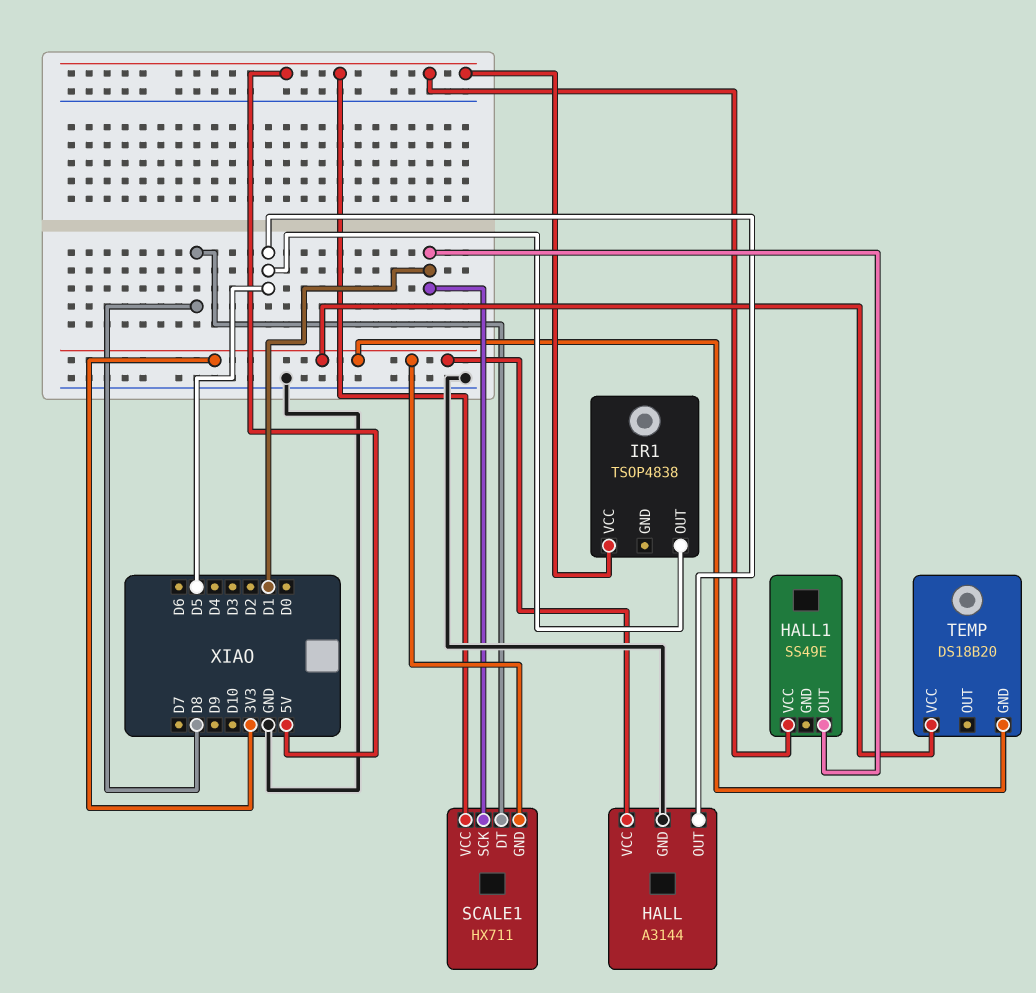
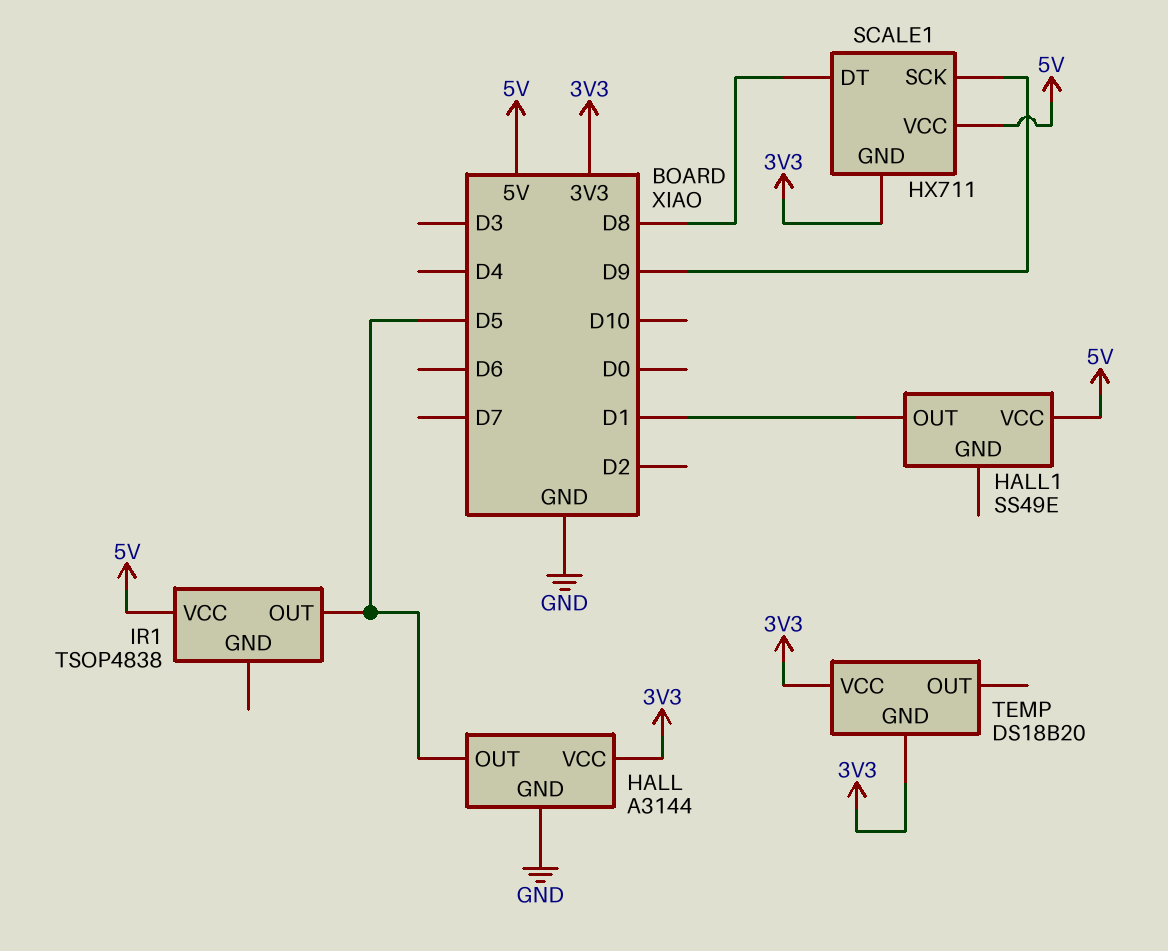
SCALE1 pin SCK: D1 -> D9

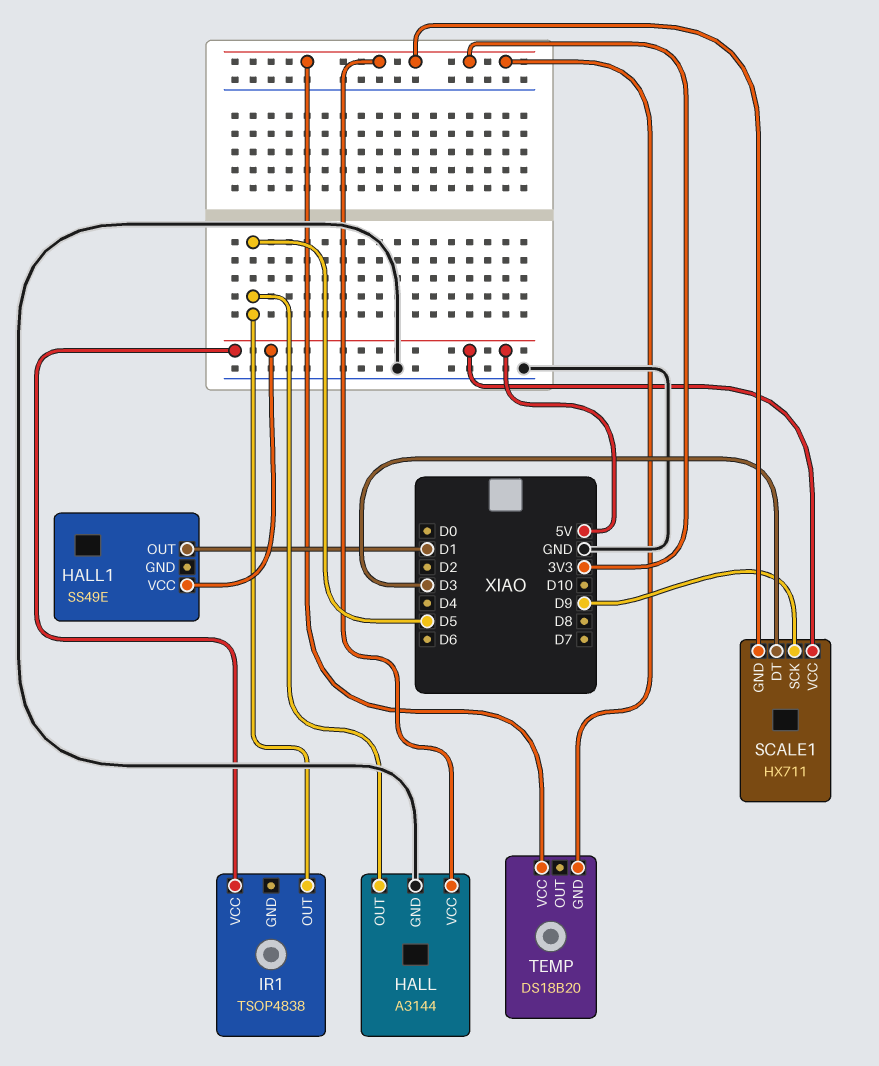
SCALE1 pin DT: D8 -> D3

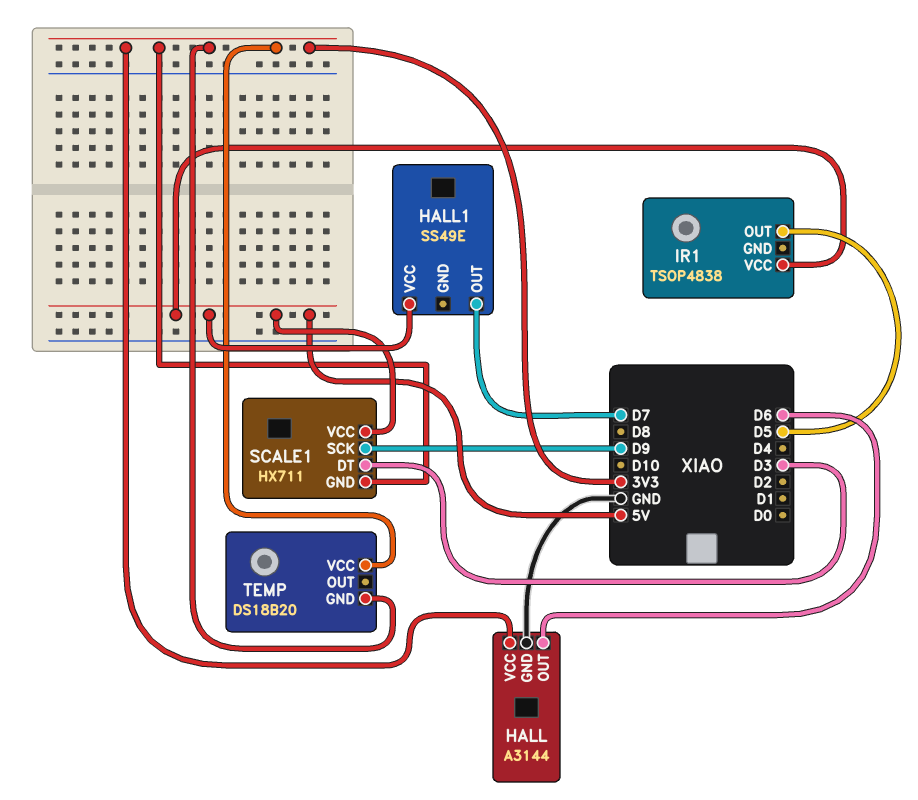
HALL pin OUT: D5 -> D6
HALL1 pin OUT: D1 -> D7

